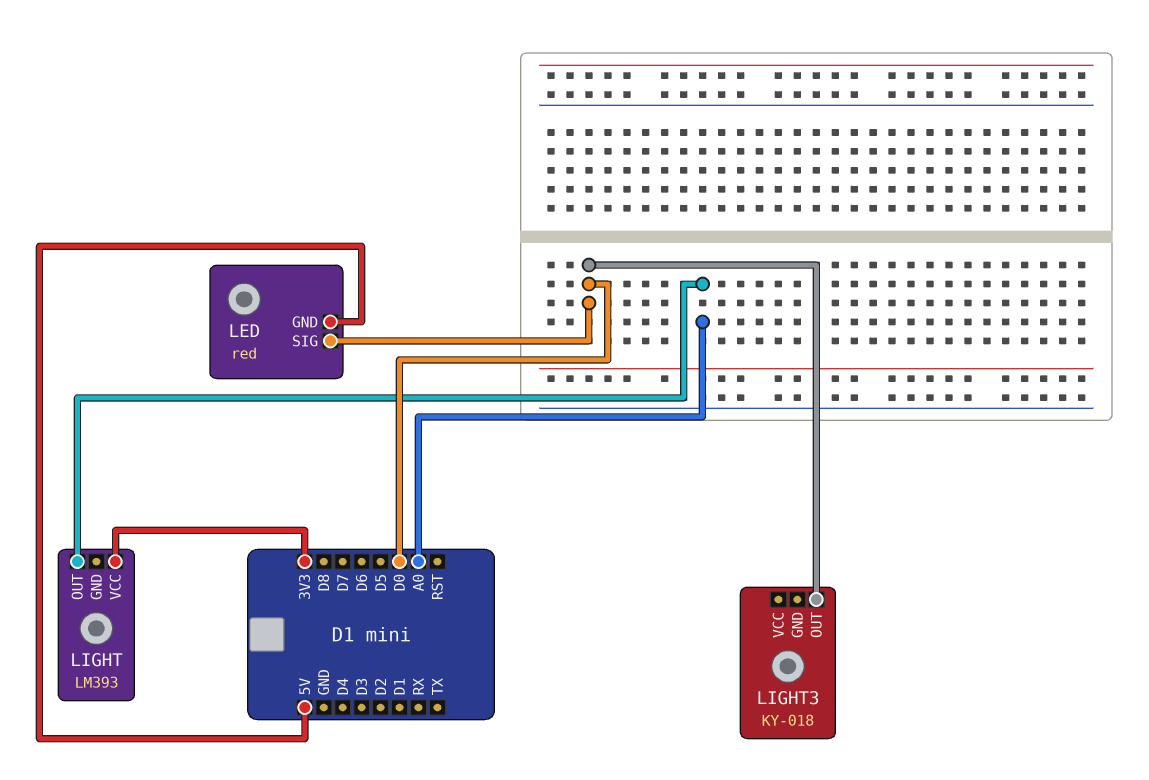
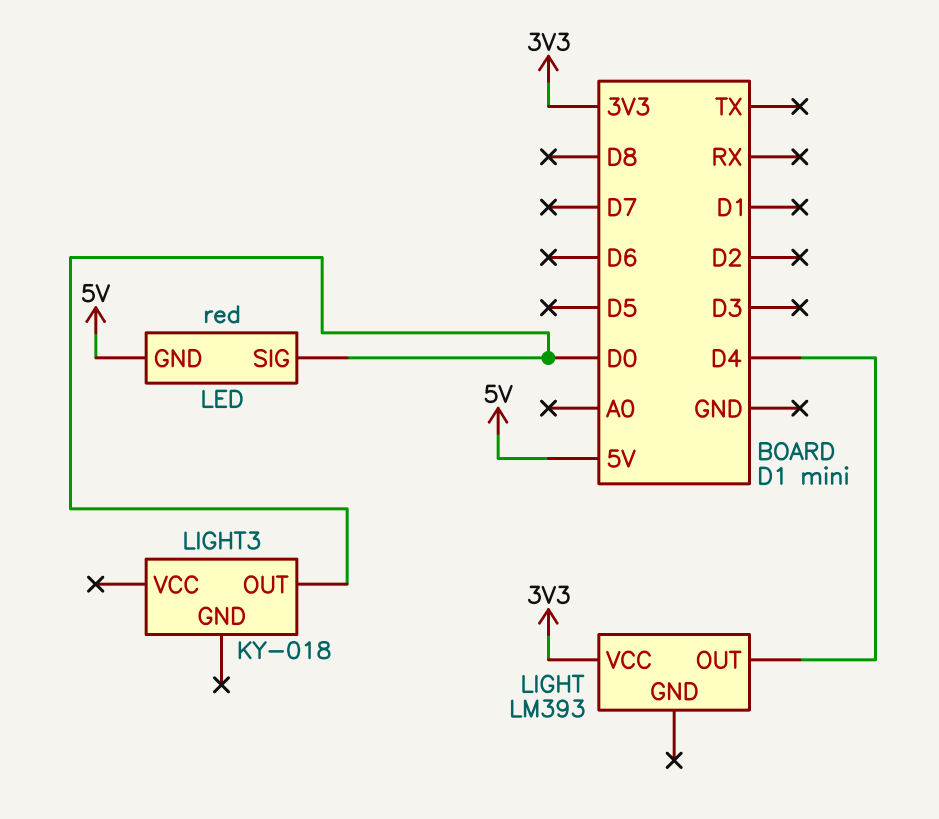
LIGHT pin OUT: A0 -> D4

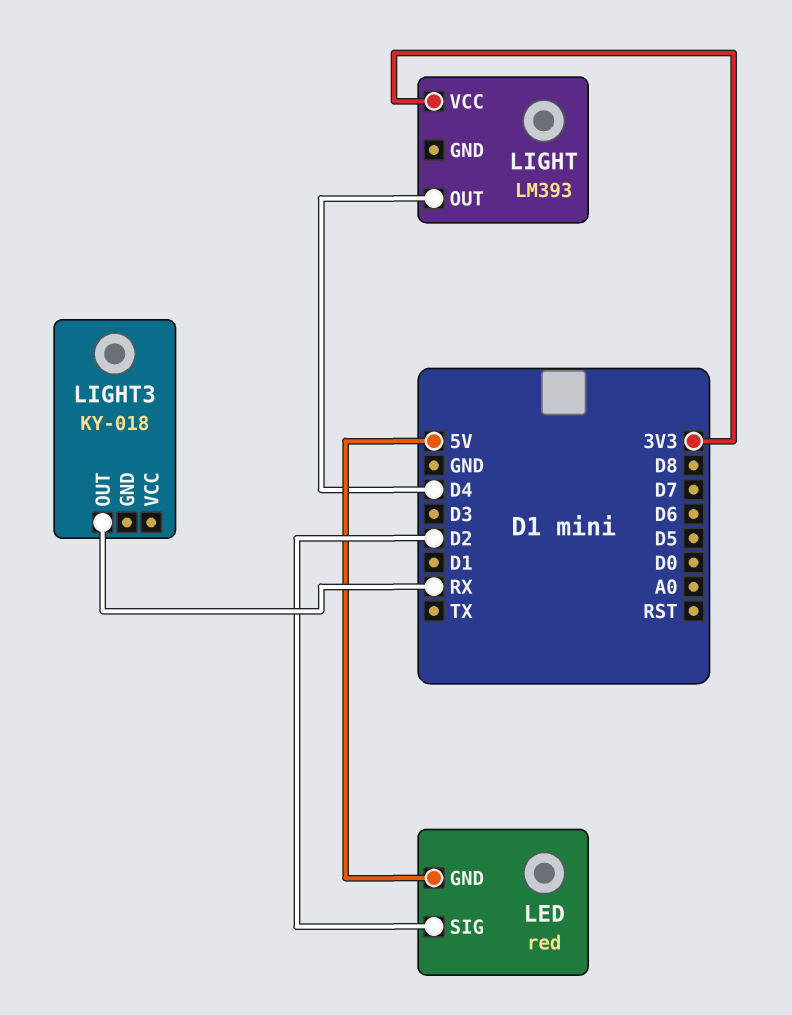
LED pin SIG: D0 -> D2
LIGHT3 pin OUT: D0 -> RX

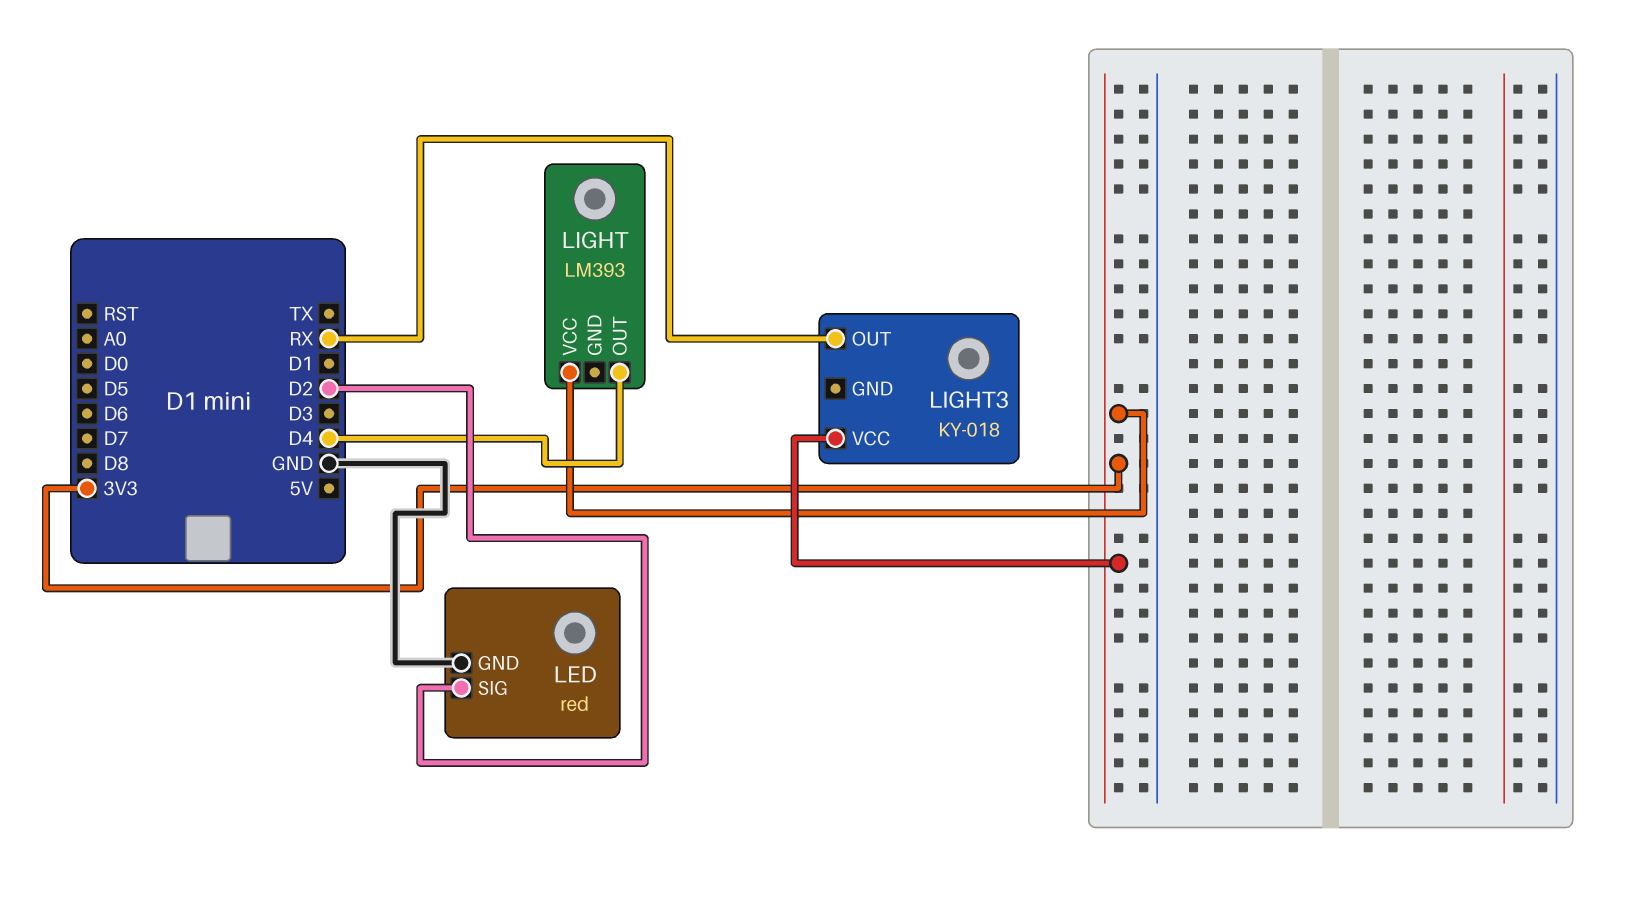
LED pin GND: 5V -> GND
LIGHT3 pin VCC: none -> 3V3

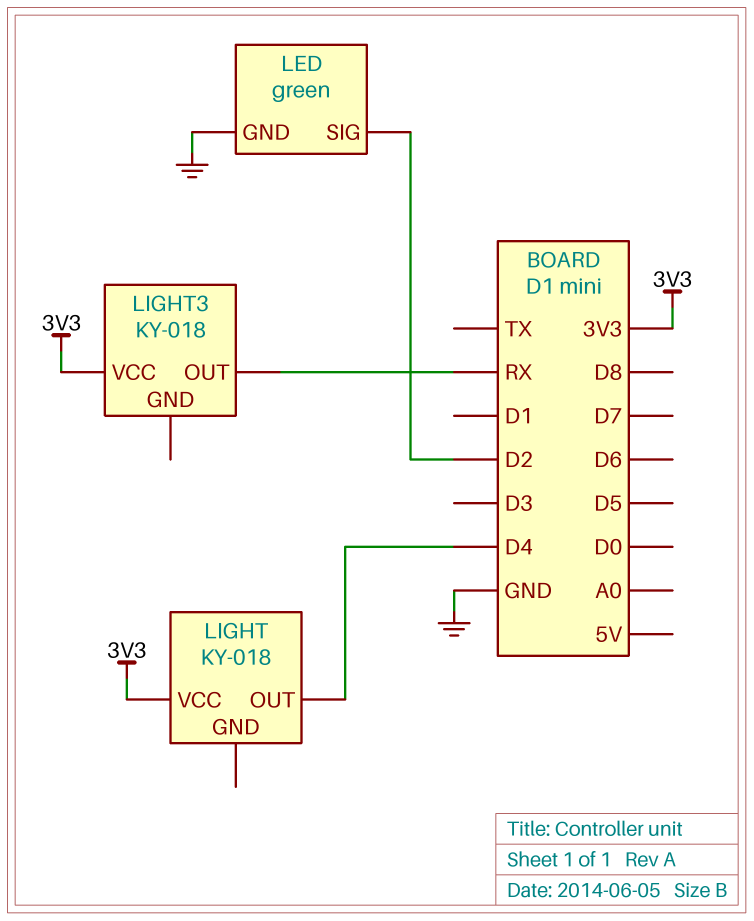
LED: red -> green
LIGHT: LM393 -> KY-018

